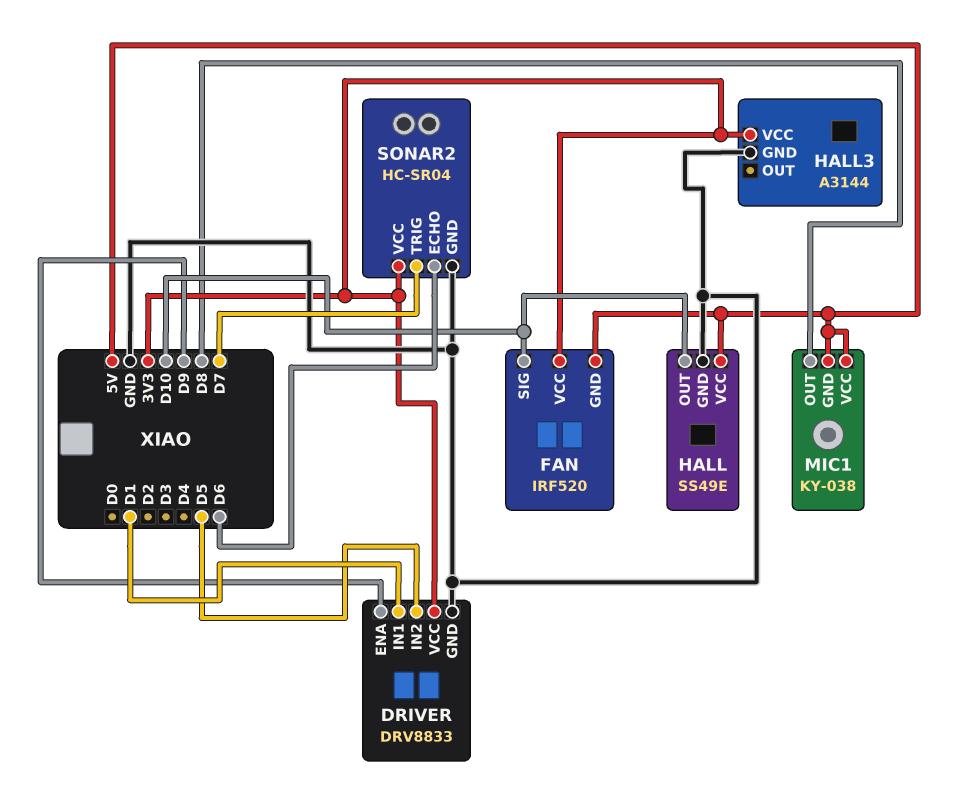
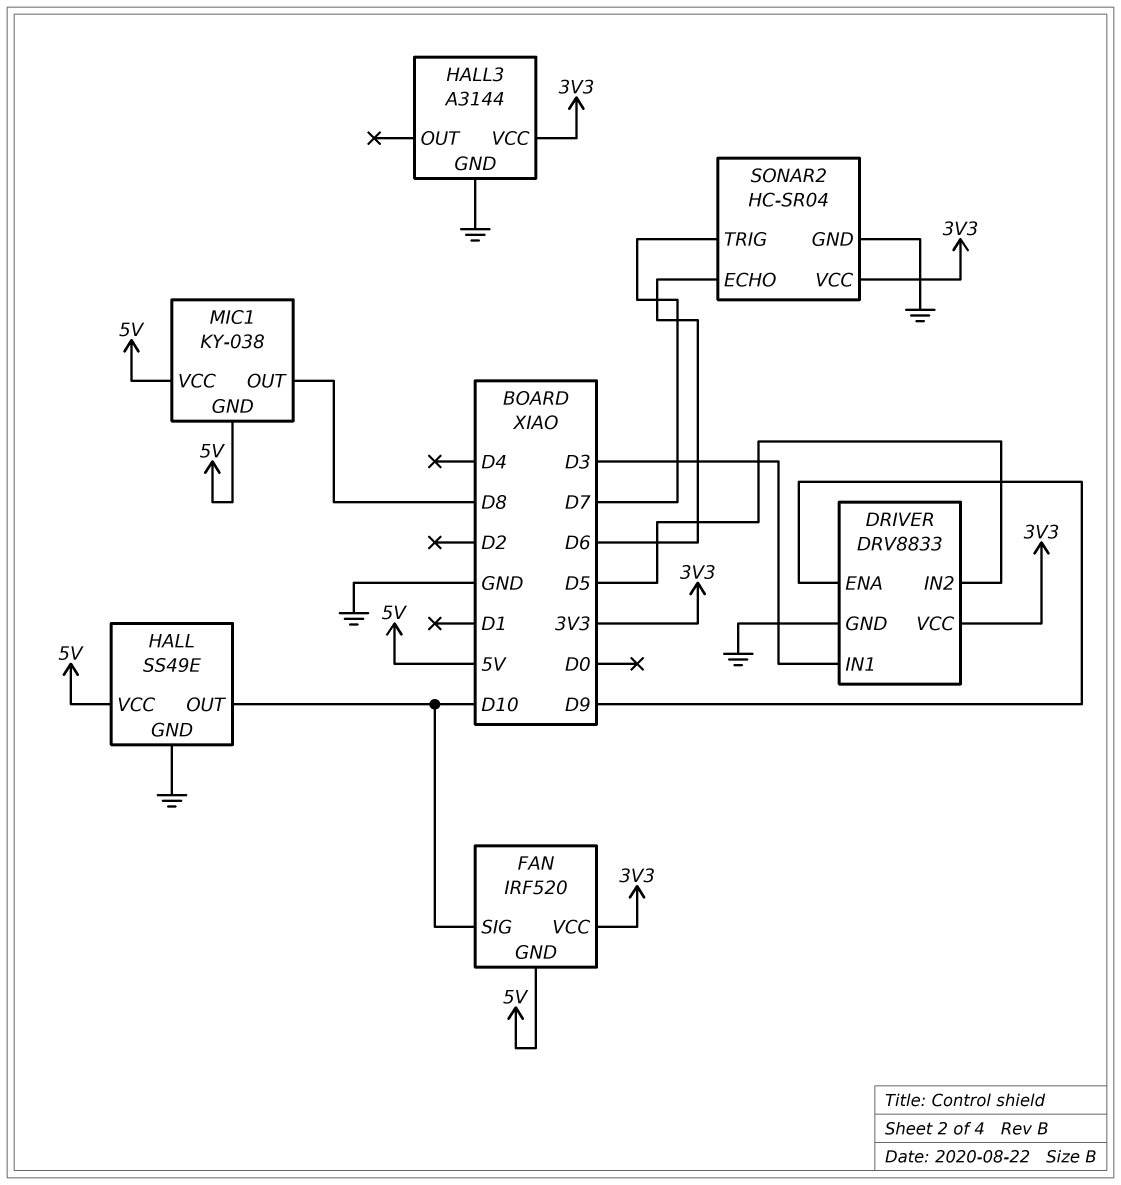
DRIVER pin IN1: D1 -> D3

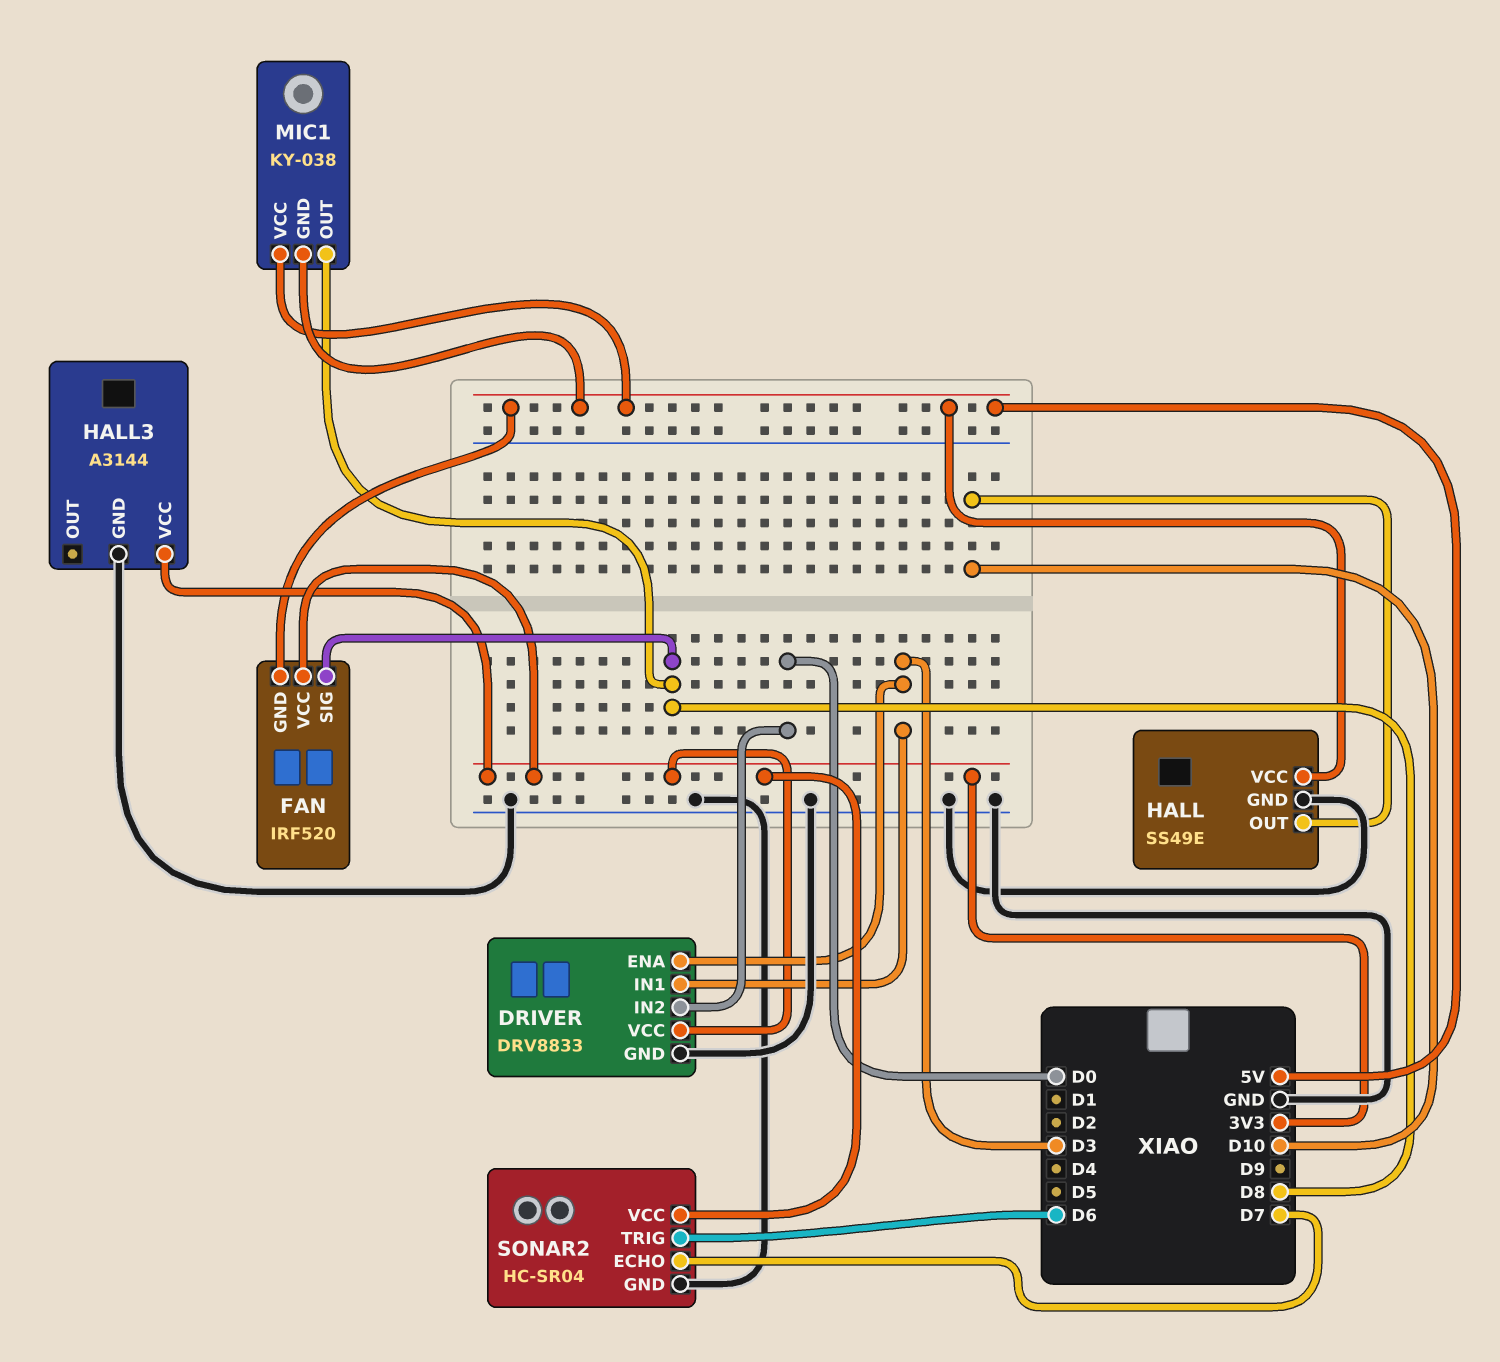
DRIVER pin ENA: D9 -> D3
DRIVER pin IN2: D5 -> D0
FAN pin SIG: D10 -> D8
SONAR2 pin ECHO: D6 -> D7
SONAR2 pin TRIG: D7 -> D6

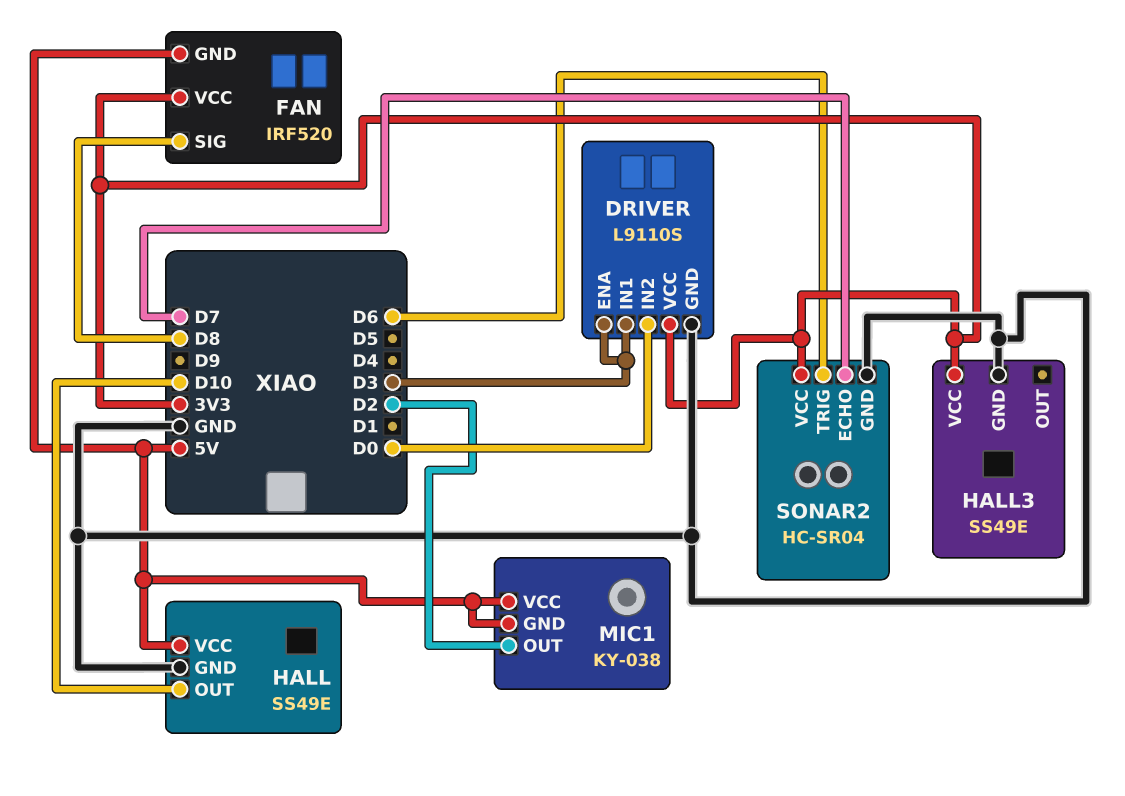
DRIVER: DRV8833 -> L9110S
HALL3: A3144 -> SS49E
MIC1 pin OUT: D8 -> D2

